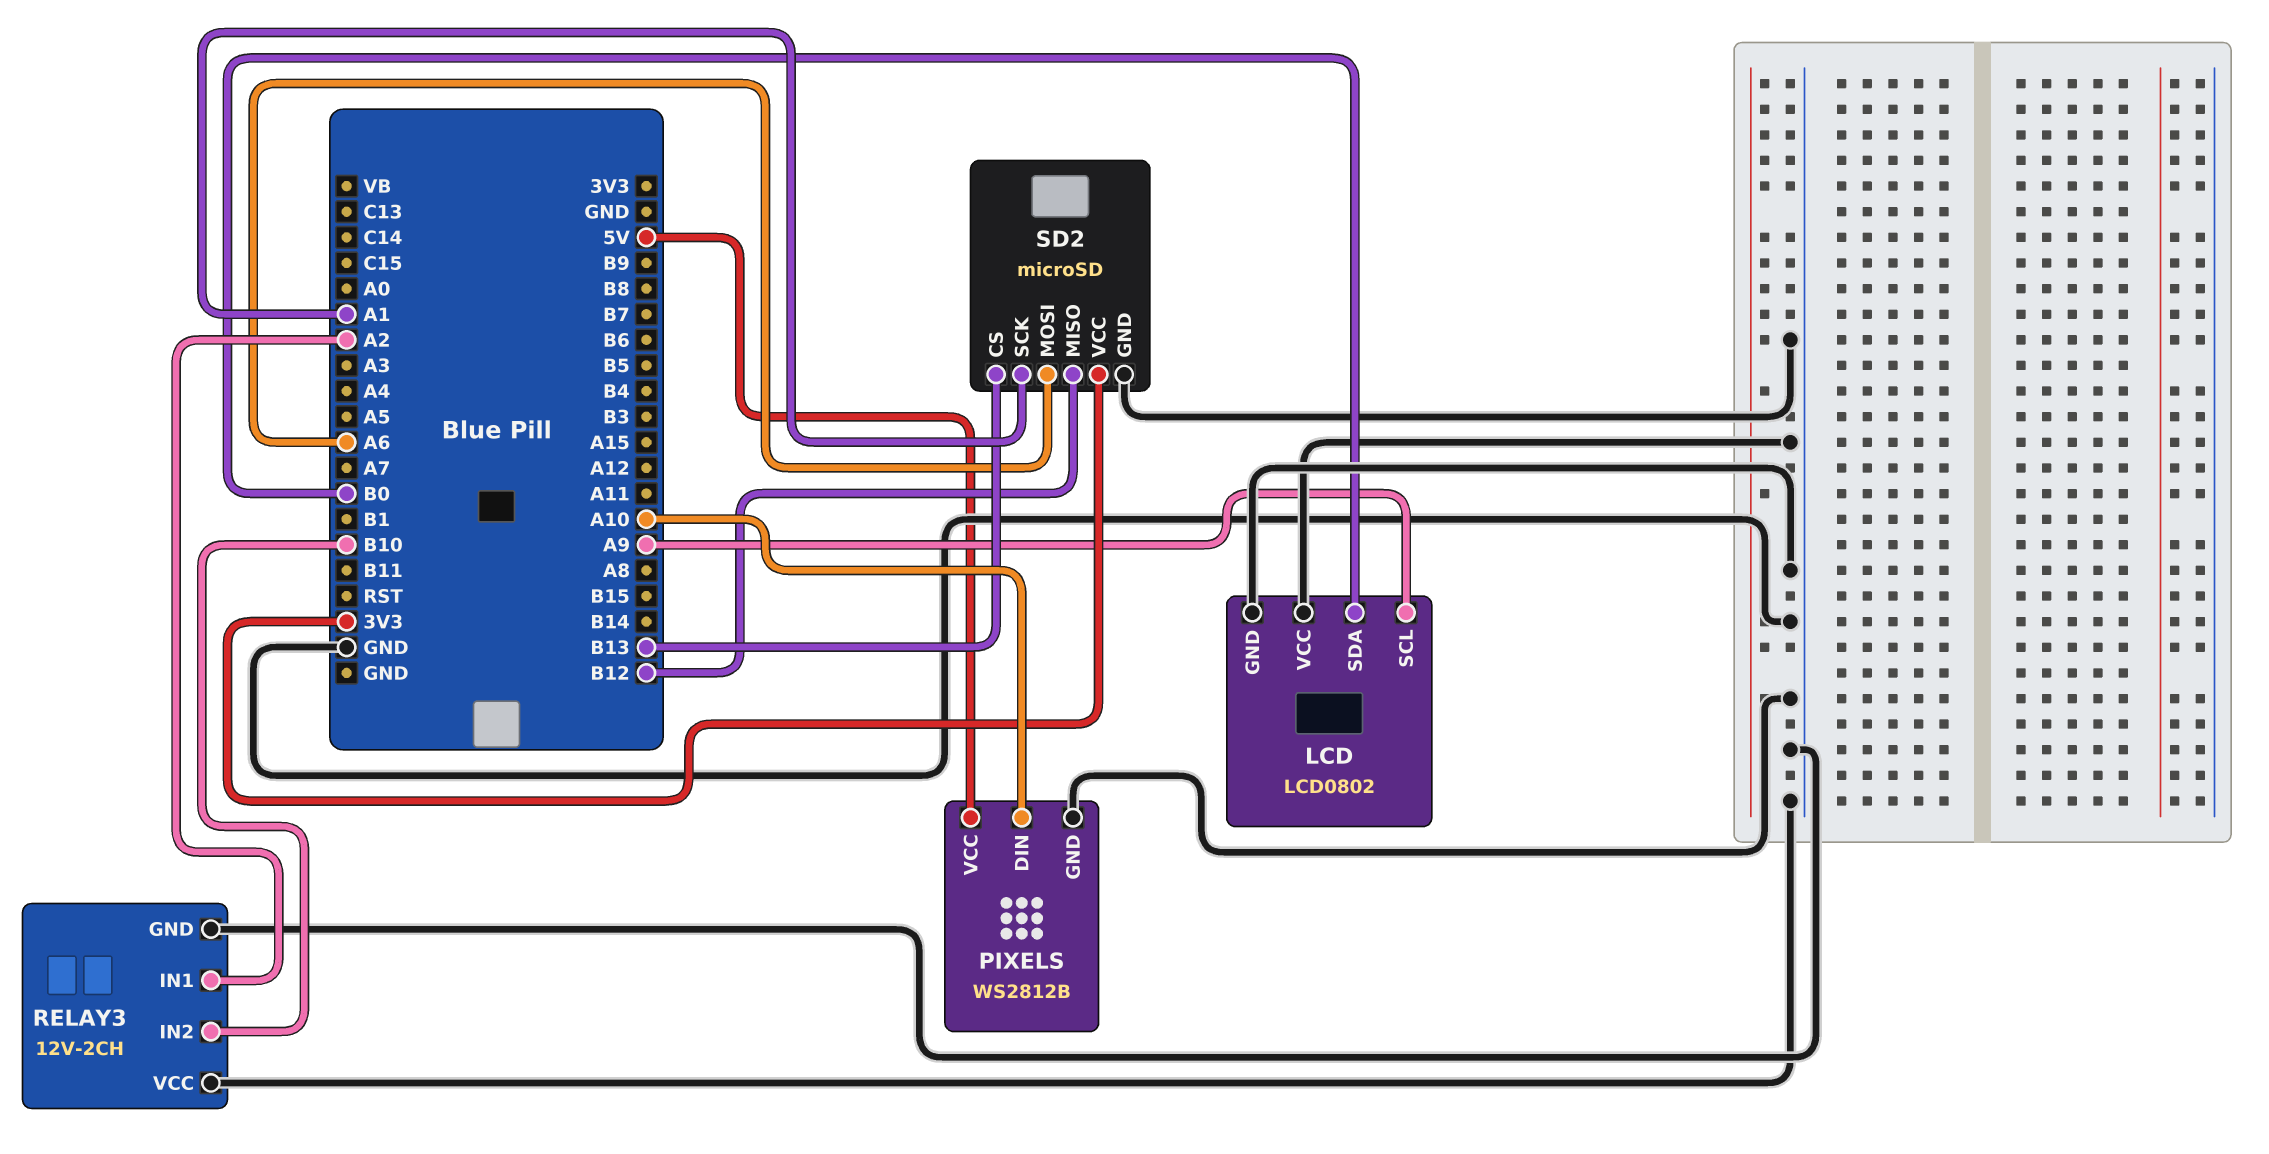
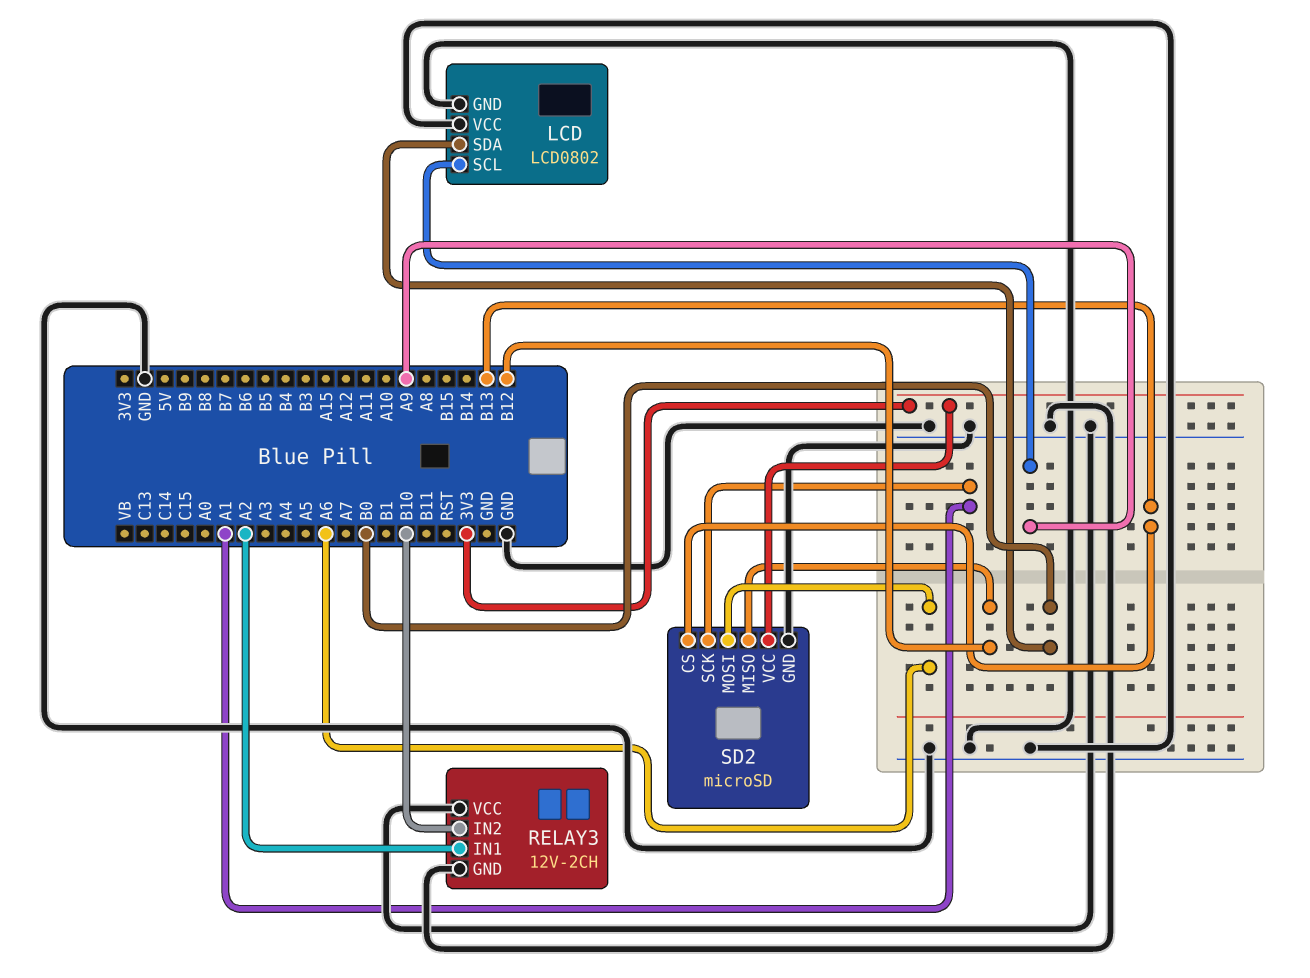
PIXELS: WS2812B -> none
PIXELS pin DIN: A10 -> none
PIXELS pin GND: GND -> none
PIXELS pin VCC: 5V -> none

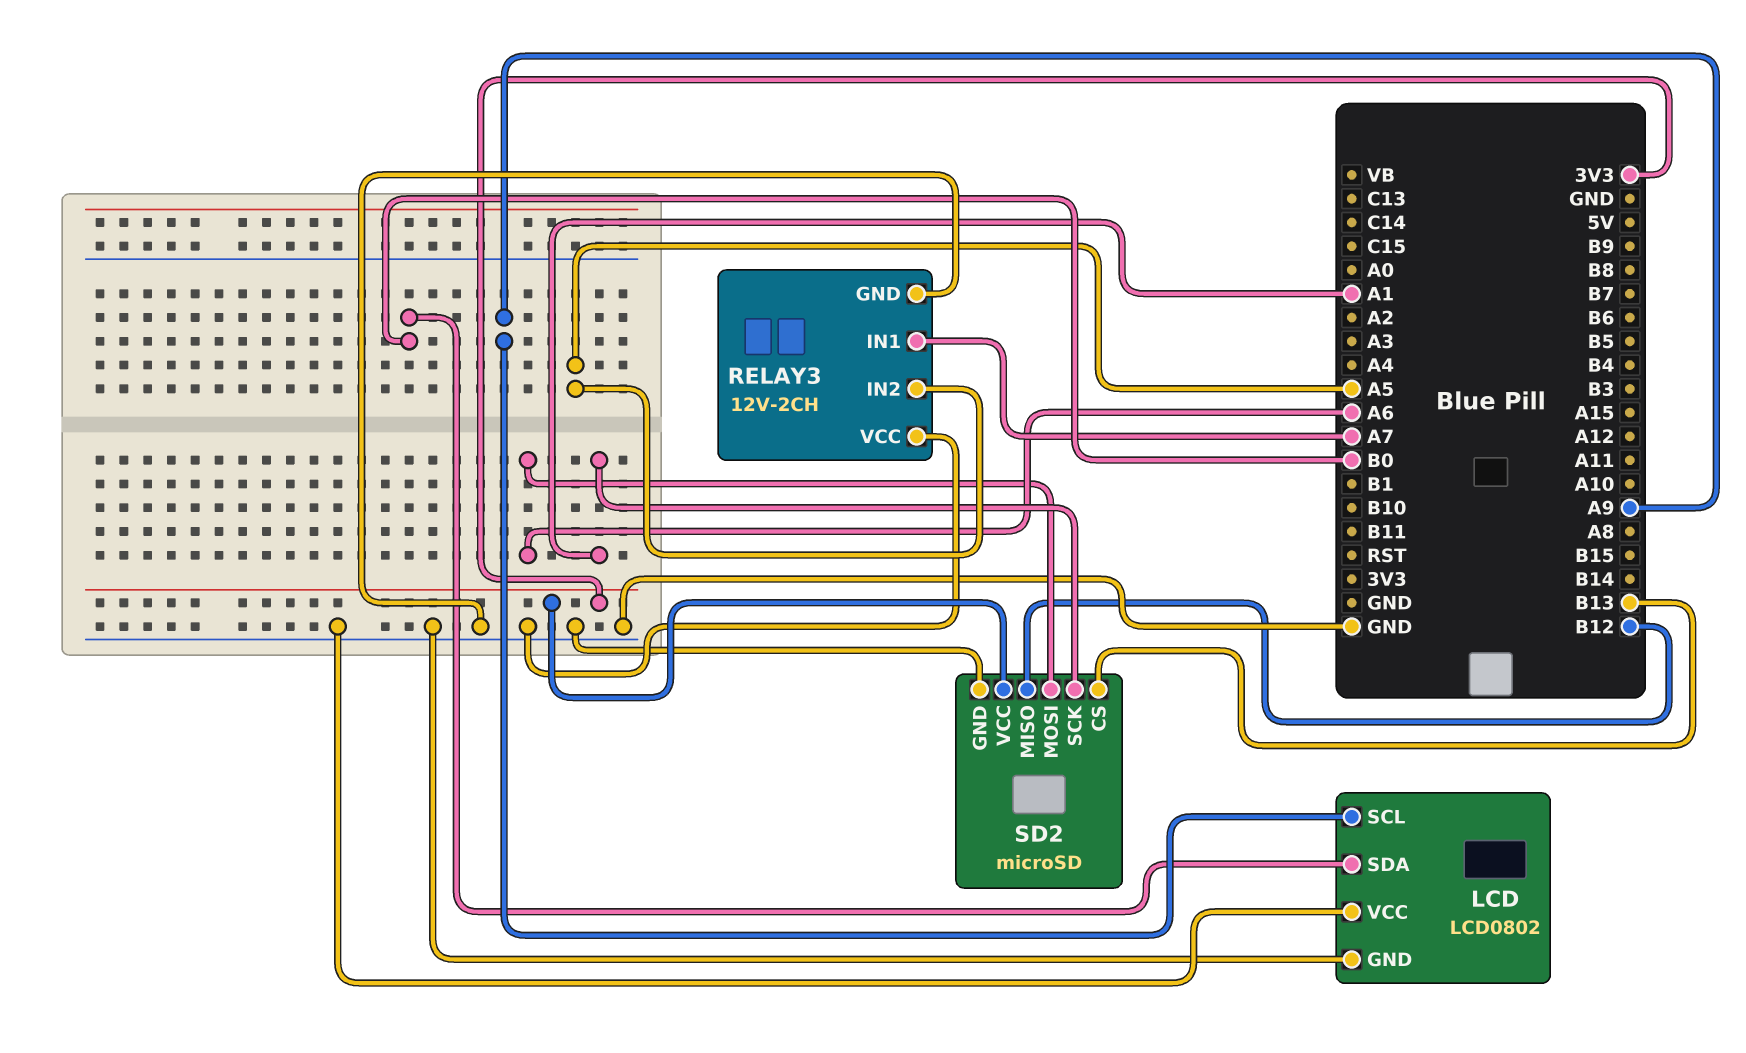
RELAY3 pin IN1: A2 -> A7
RELAY3 pin IN2: B10 -> A5

